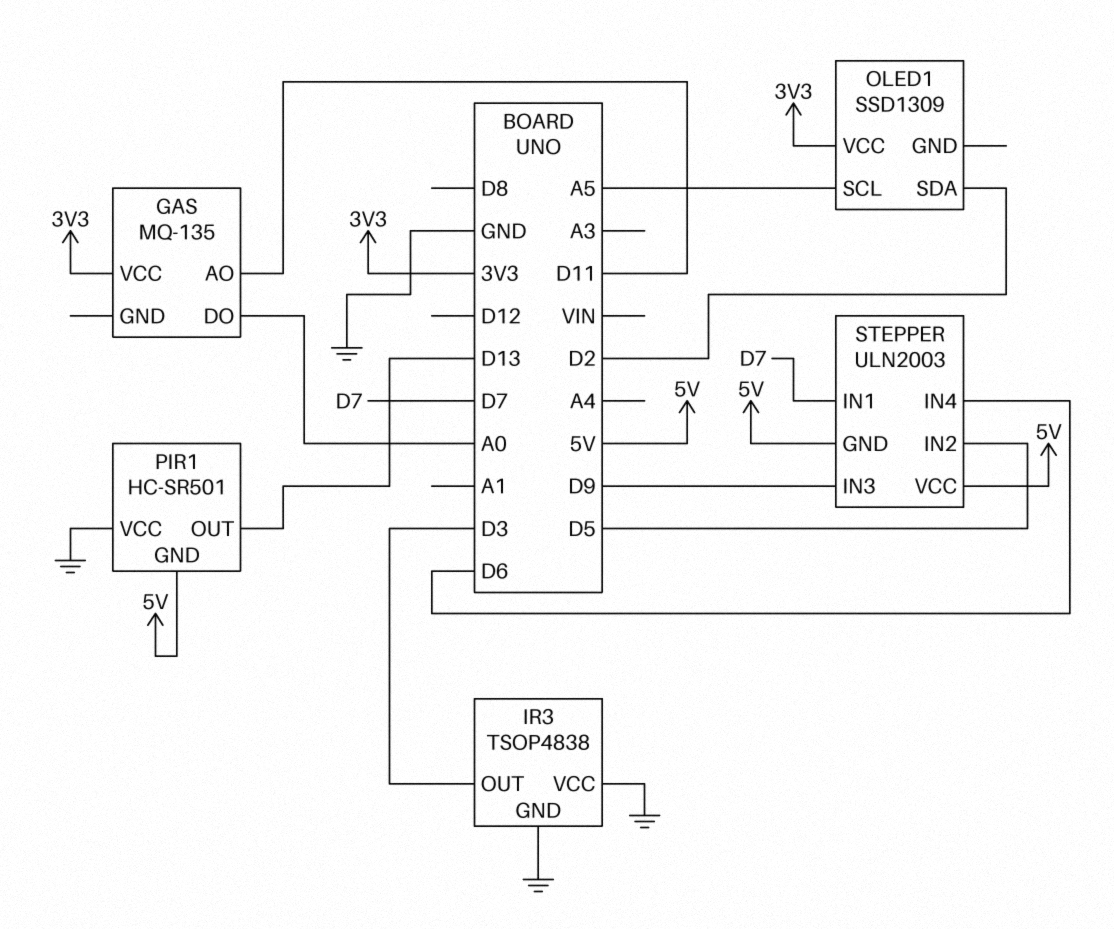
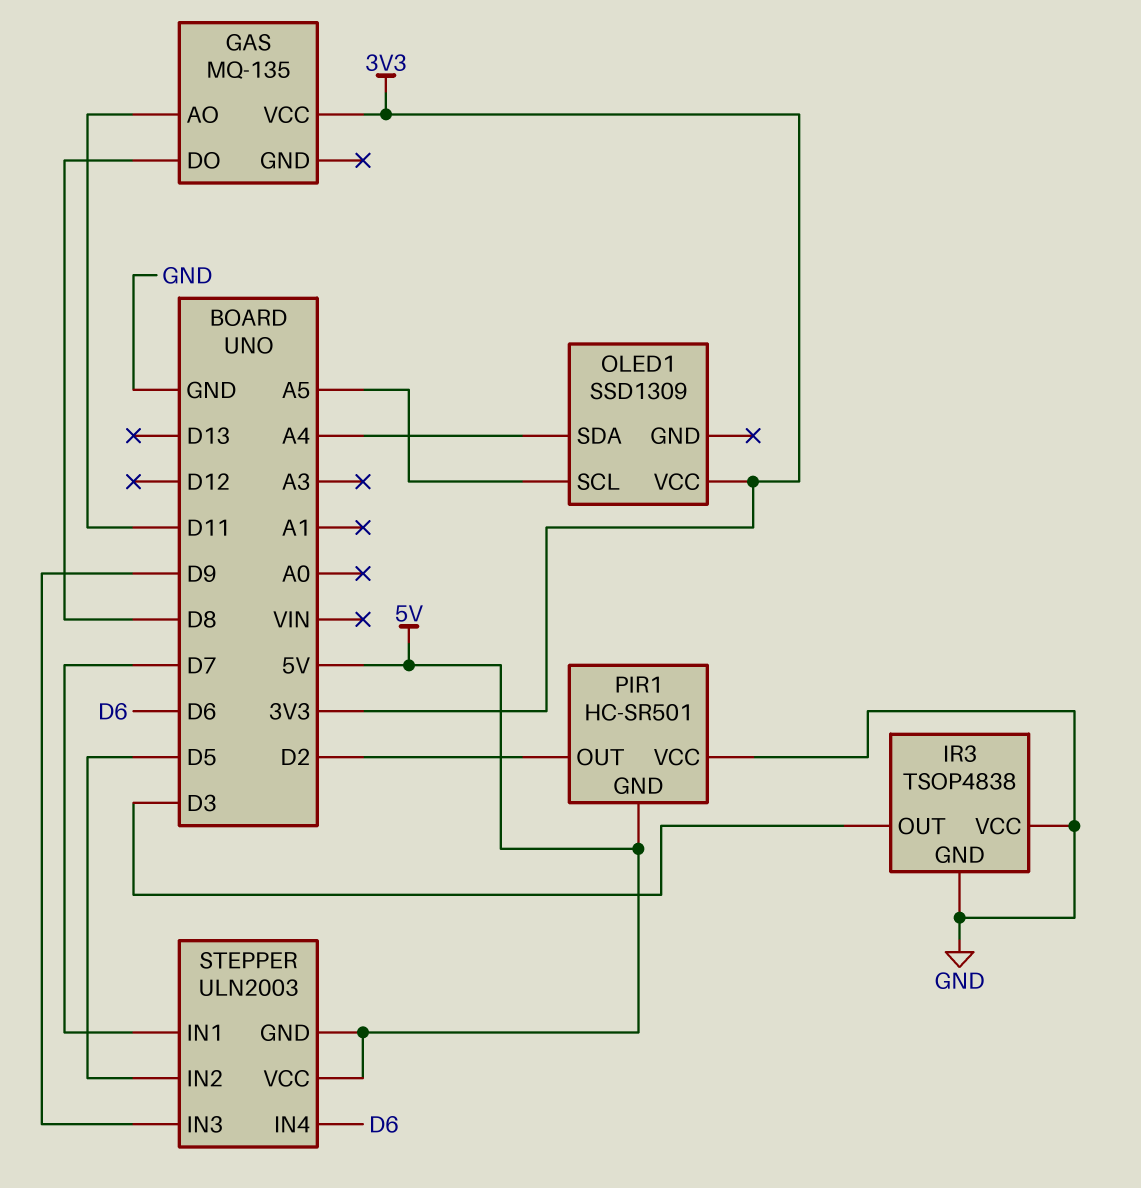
GAS pin DO: A0 -> D8
OLED1 pin SDA: D2 -> A4
PIR1 pin OUT: D13 -> D2

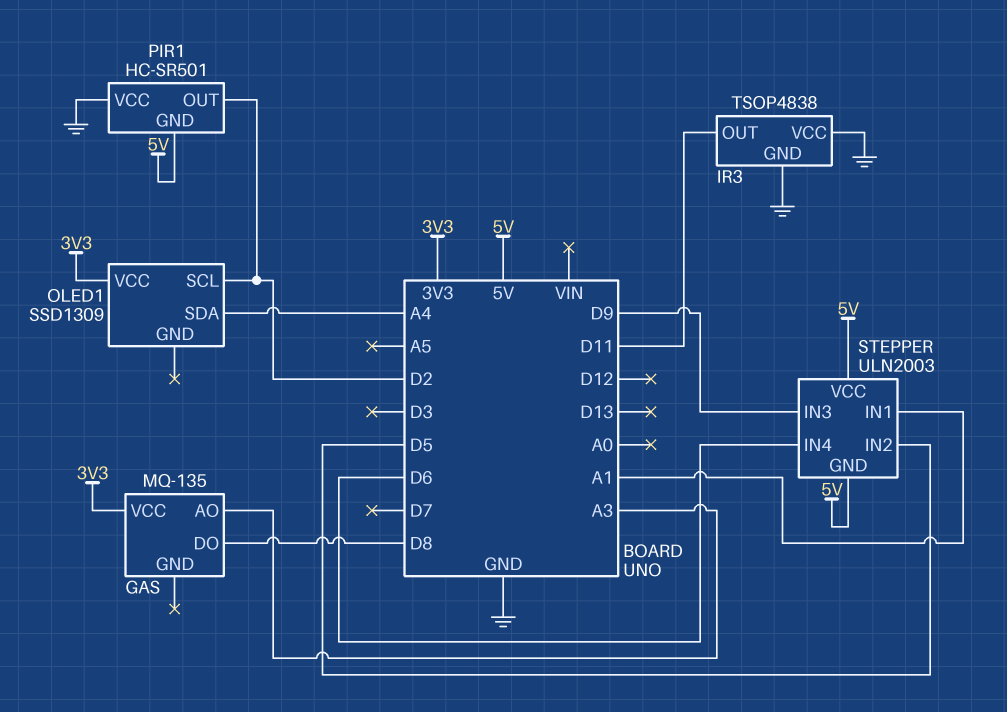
GAS pin AO: D11 -> A3
IR3 pin OUT: D3 -> D11
OLED1 pin SCL: A5 -> D2
STEPPER pin IN1: D7 -> A1

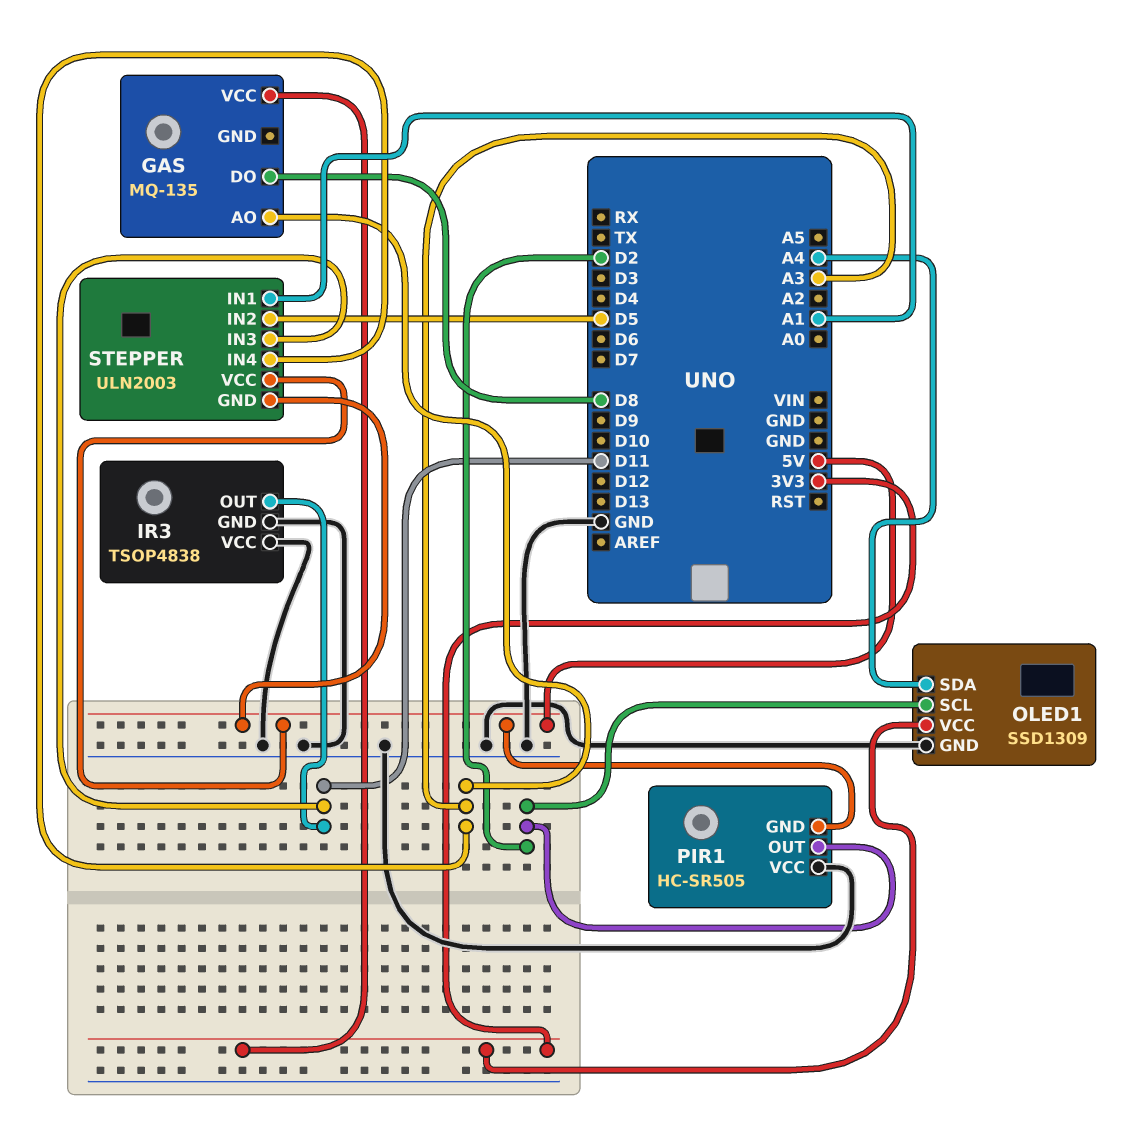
OLED1 pin GND: none -> GND
PIR1: HC-SR501 -> HC-SR505
STEPPER pin IN3: D9 -> D11
STEPPER pin IN4: D6 -> A3

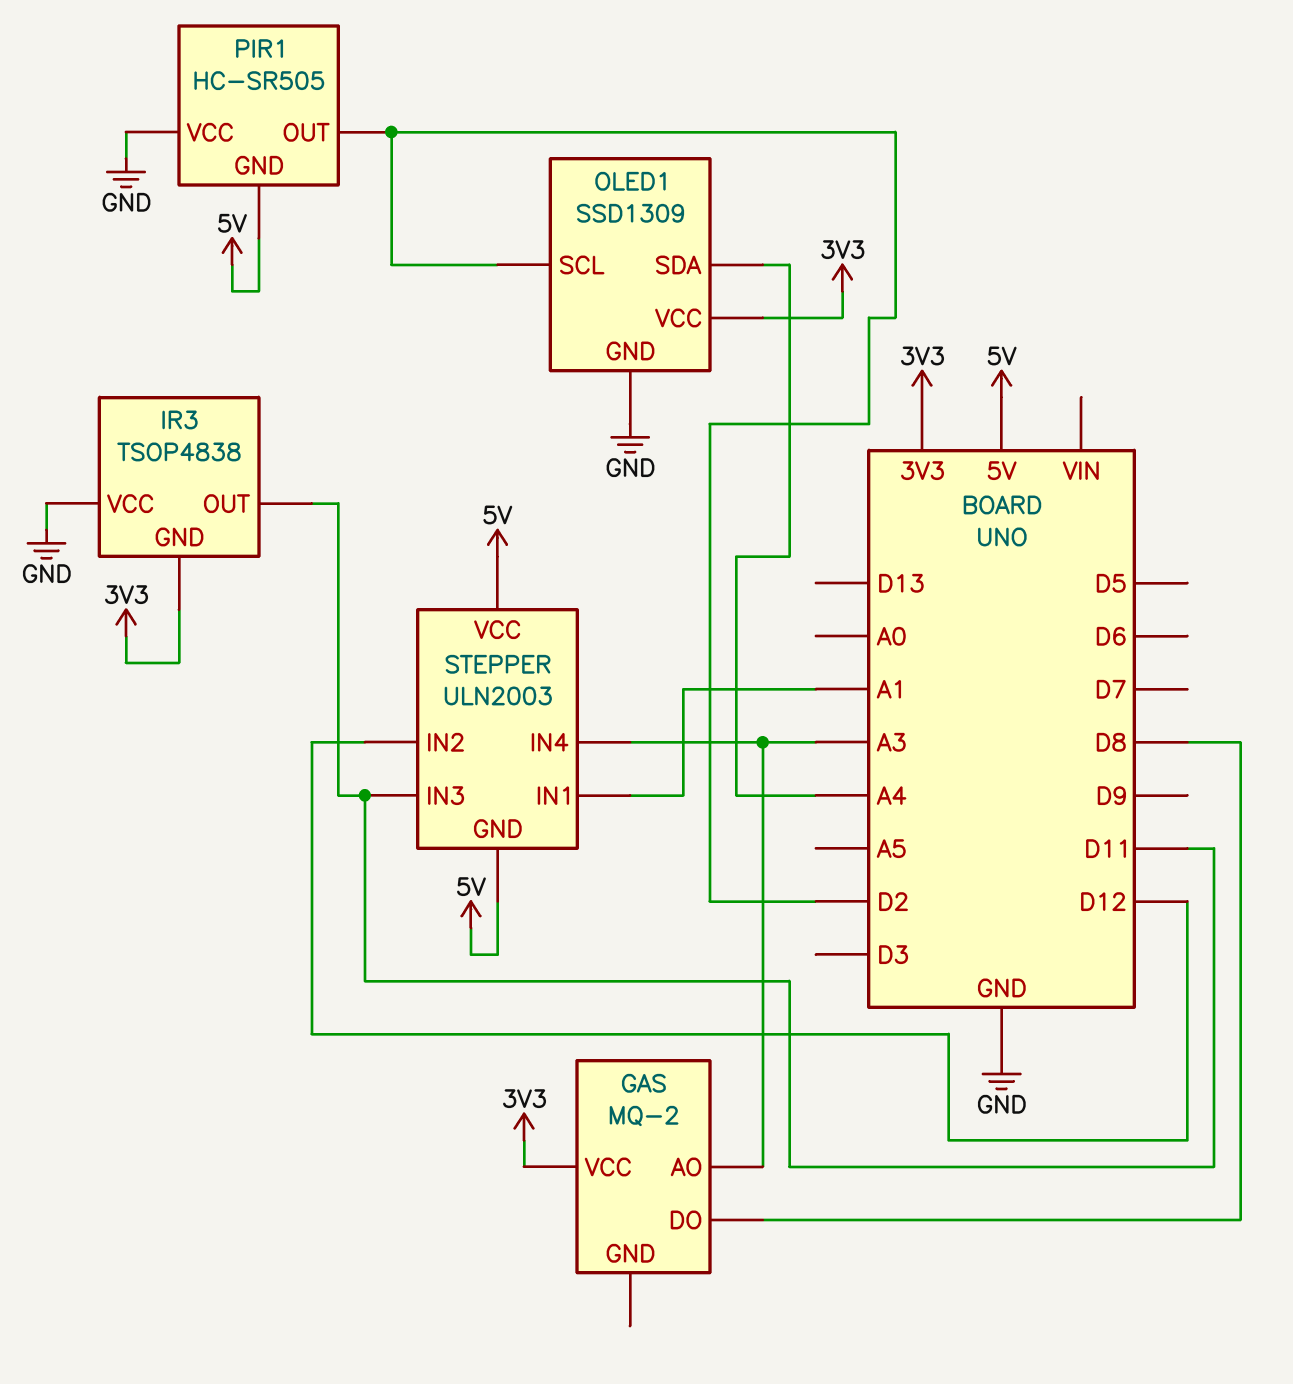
GAS: MQ-135 -> MQ-2
IR3 pin GND: GND -> 3V3
STEPPER pin IN2: D5 -> D12

